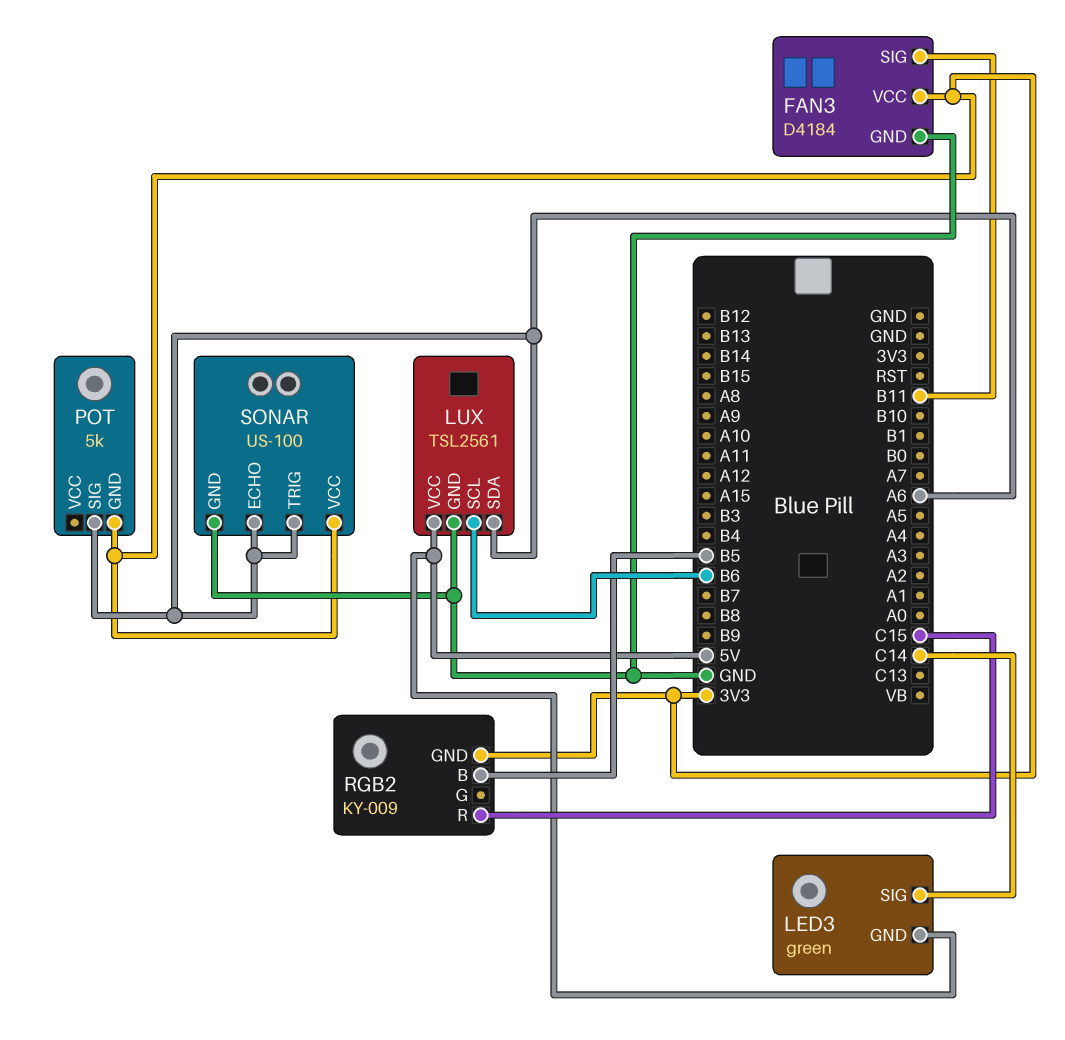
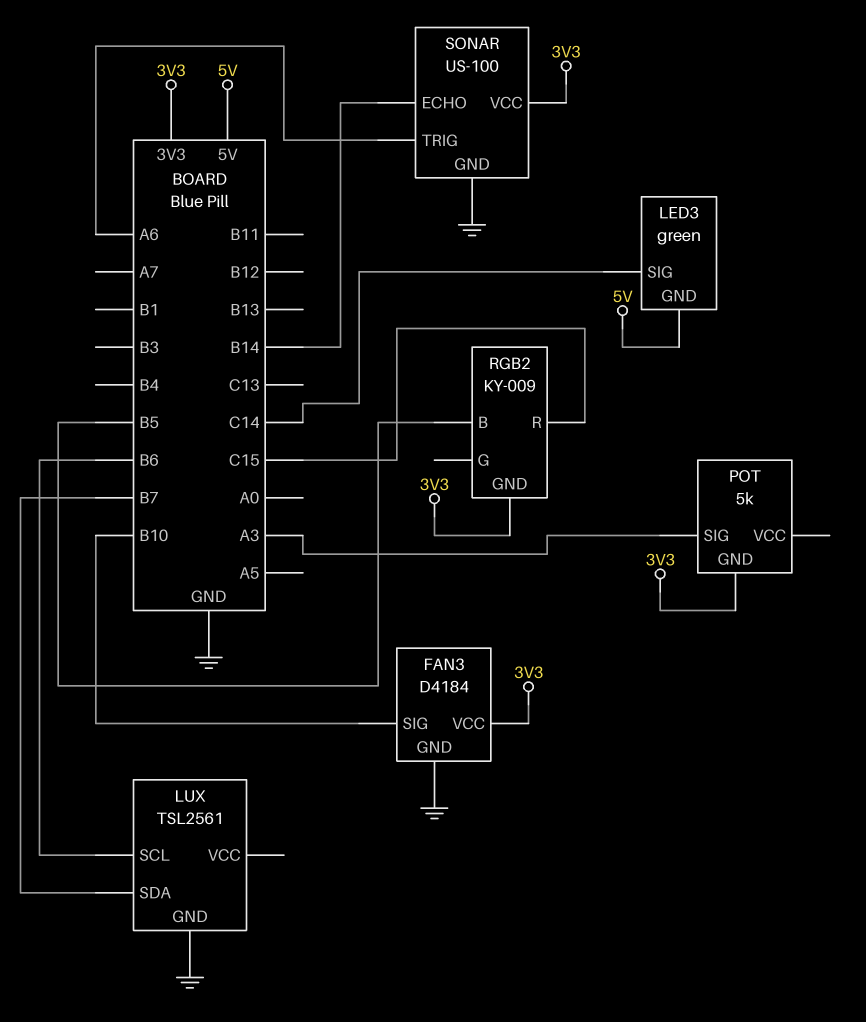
FAN3 pin SIG: B11 -> B10
LUX pin SDA: A6 -> B7
LUX pin VCC: 5V -> none
POT pin SIG: A6 -> A3
SONAR pin ECHO: A6 -> B14

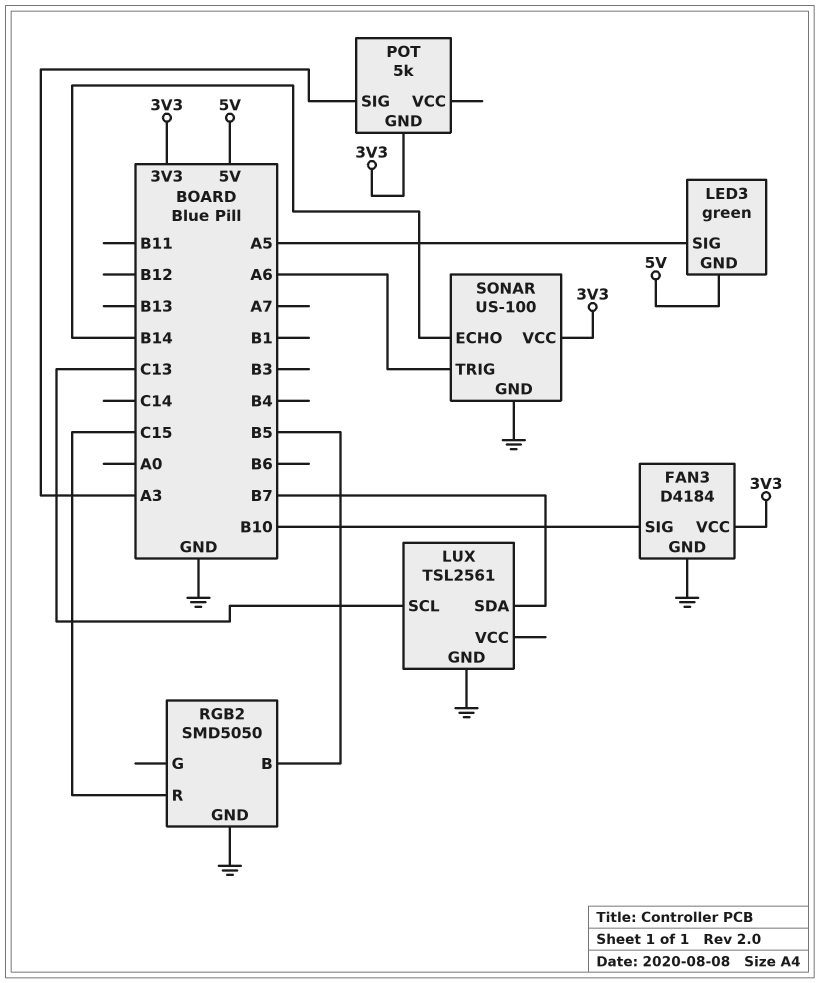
LED3 pin SIG: C14 -> A5
LUX pin SCL: B6 -> C13
RGB2: KY-009 -> SMD5050
RGB2 pin GND: 3V3 -> GND

